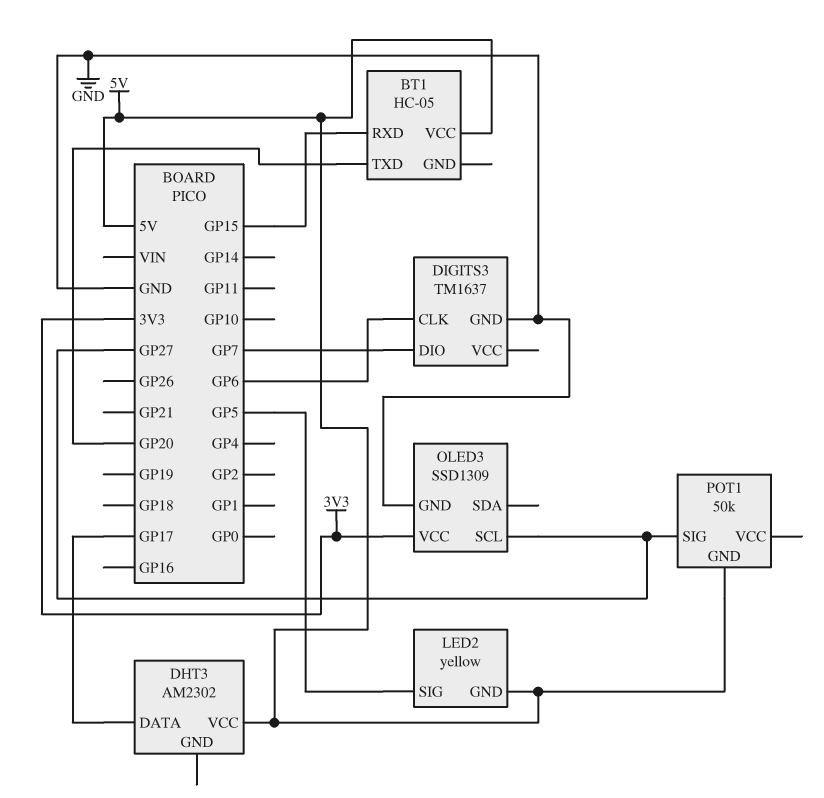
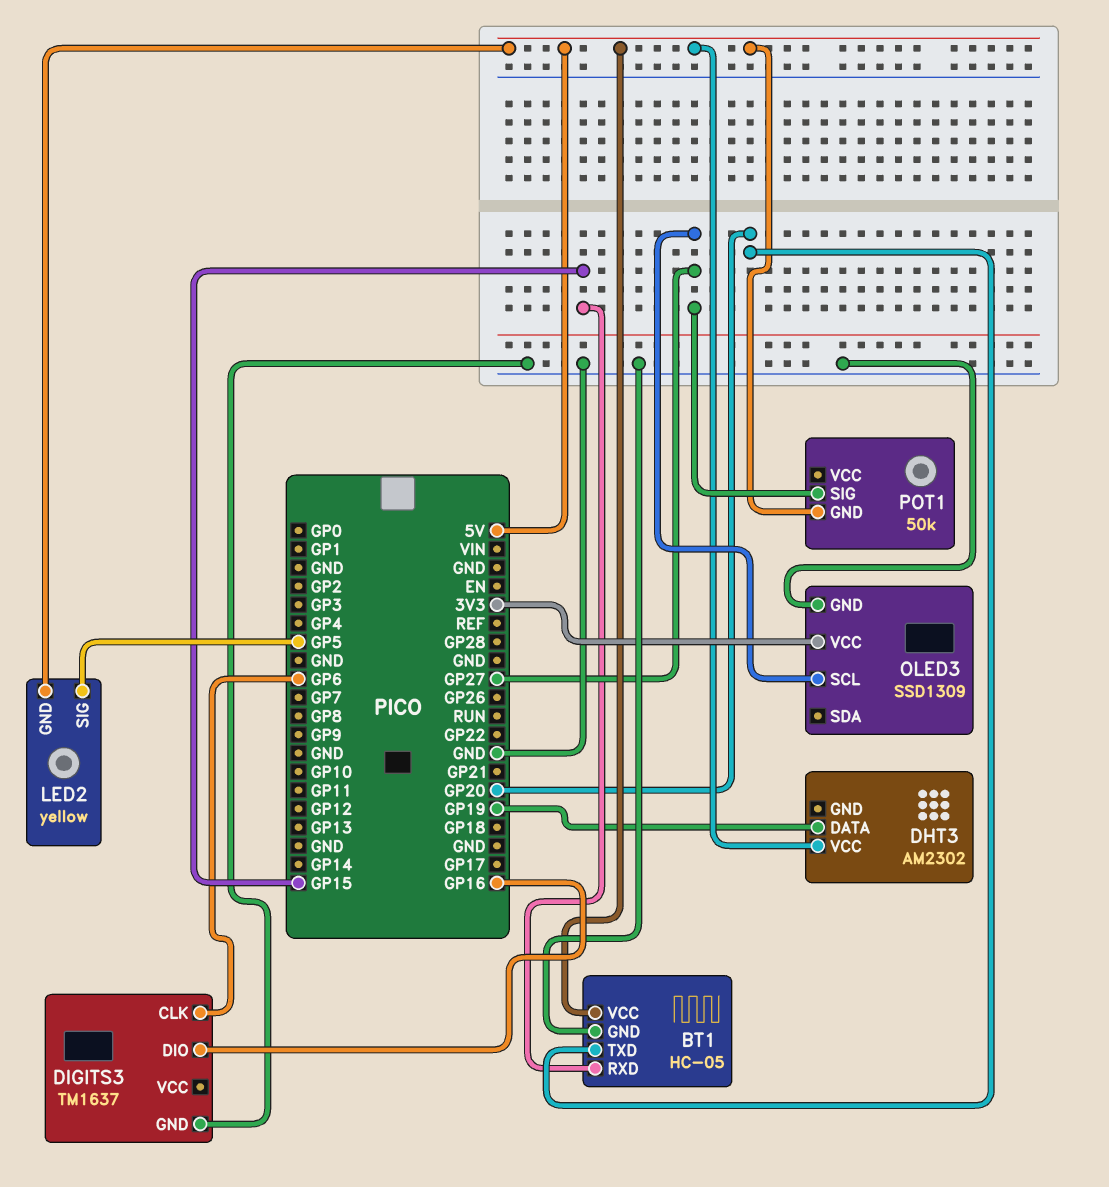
BT1 pin GND: none -> GND
DHT3 pin DATA: GP17 -> GP19
DIGITS3 pin DIO: GP7 -> GP16

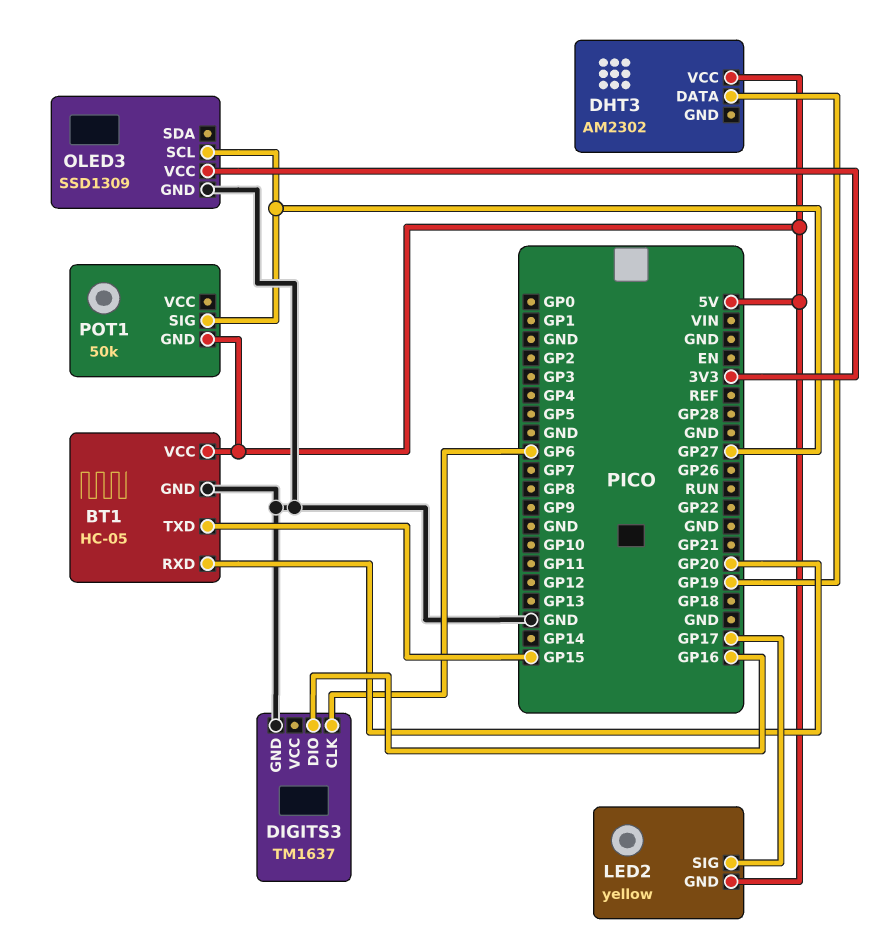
BT1 pin RXD: GP15 -> GP20
BT1 pin TXD: GP20 -> GP15
LED2 pin SIG: GP5 -> GP17

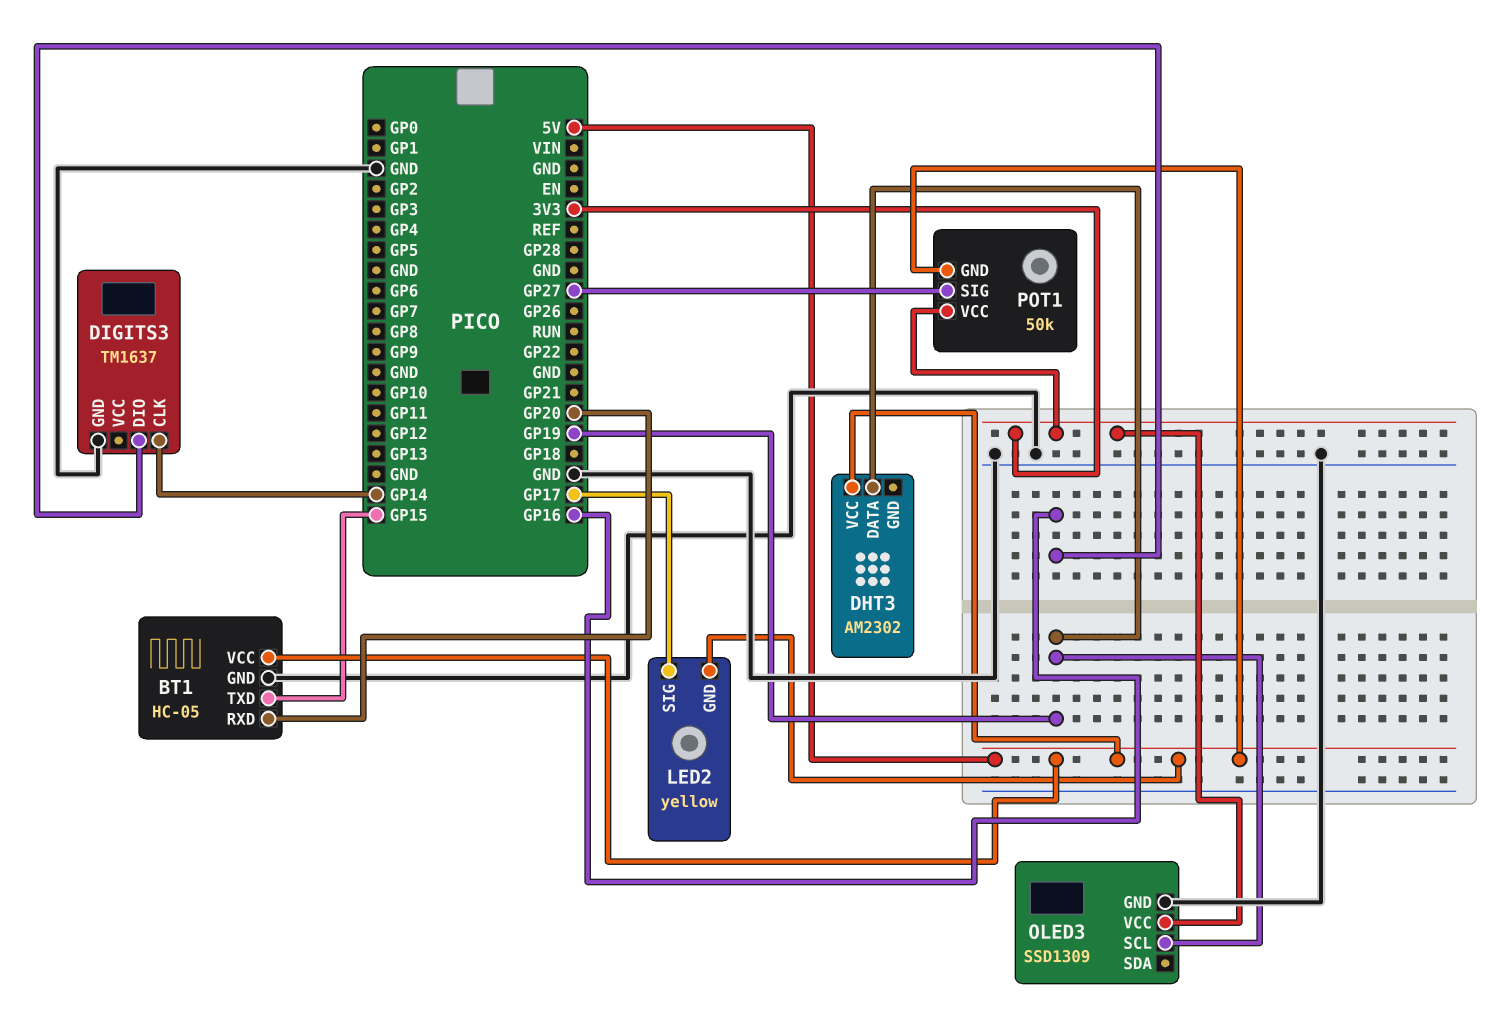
DIGITS3 pin CLK: GP6 -> GP14
OLED3 pin SCL: GP27 -> GP19
POT1 pin VCC: none -> 3V3

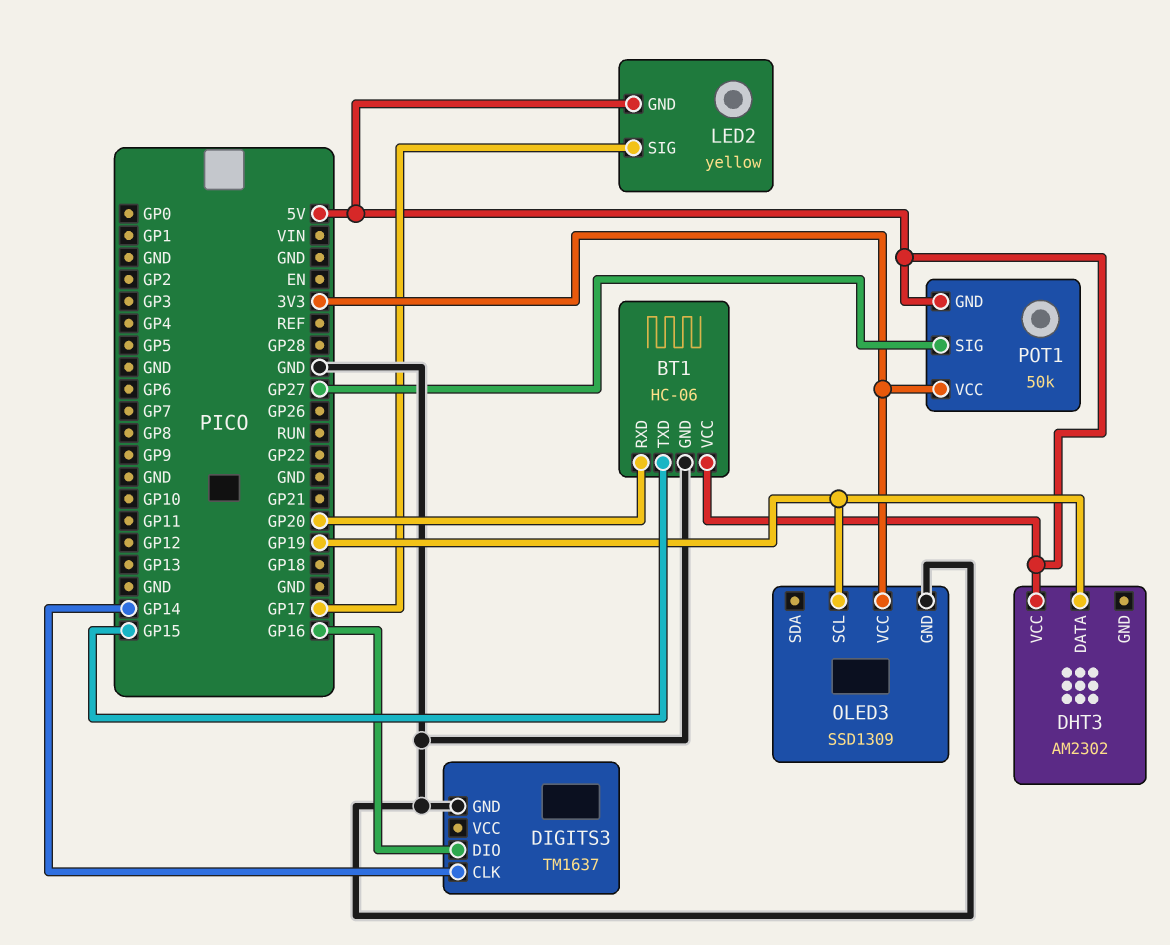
BT1: HC-05 -> HC-06

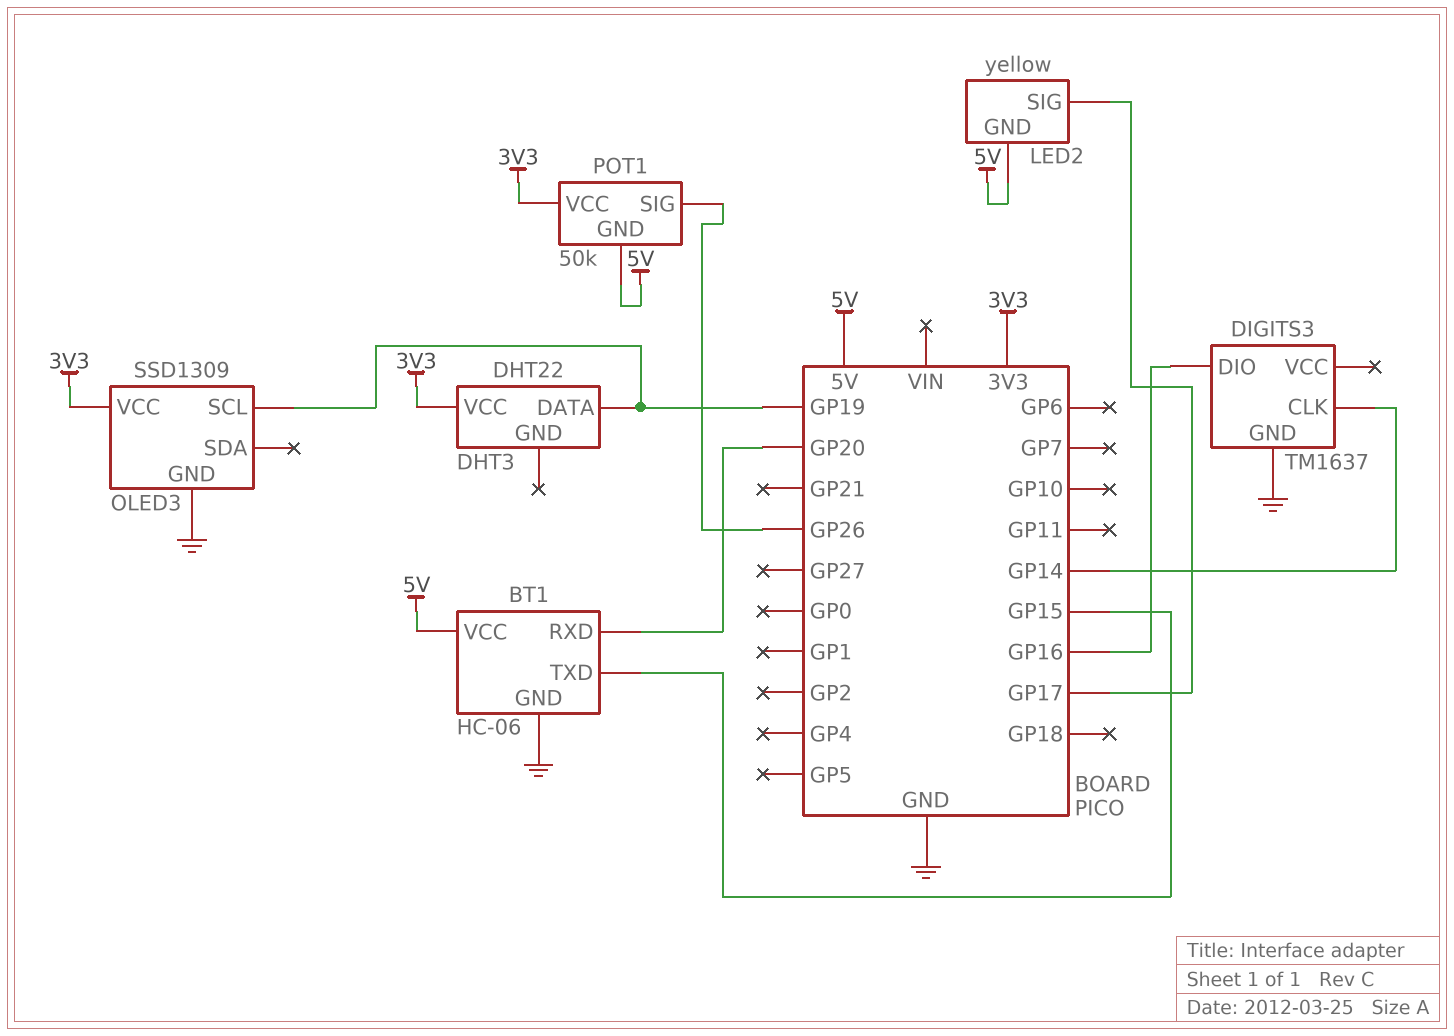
DHT3: AM2302 -> DHT22
DHT3 pin VCC: 5V -> 3V3
POT1 pin SIG: GP27 -> GP26

